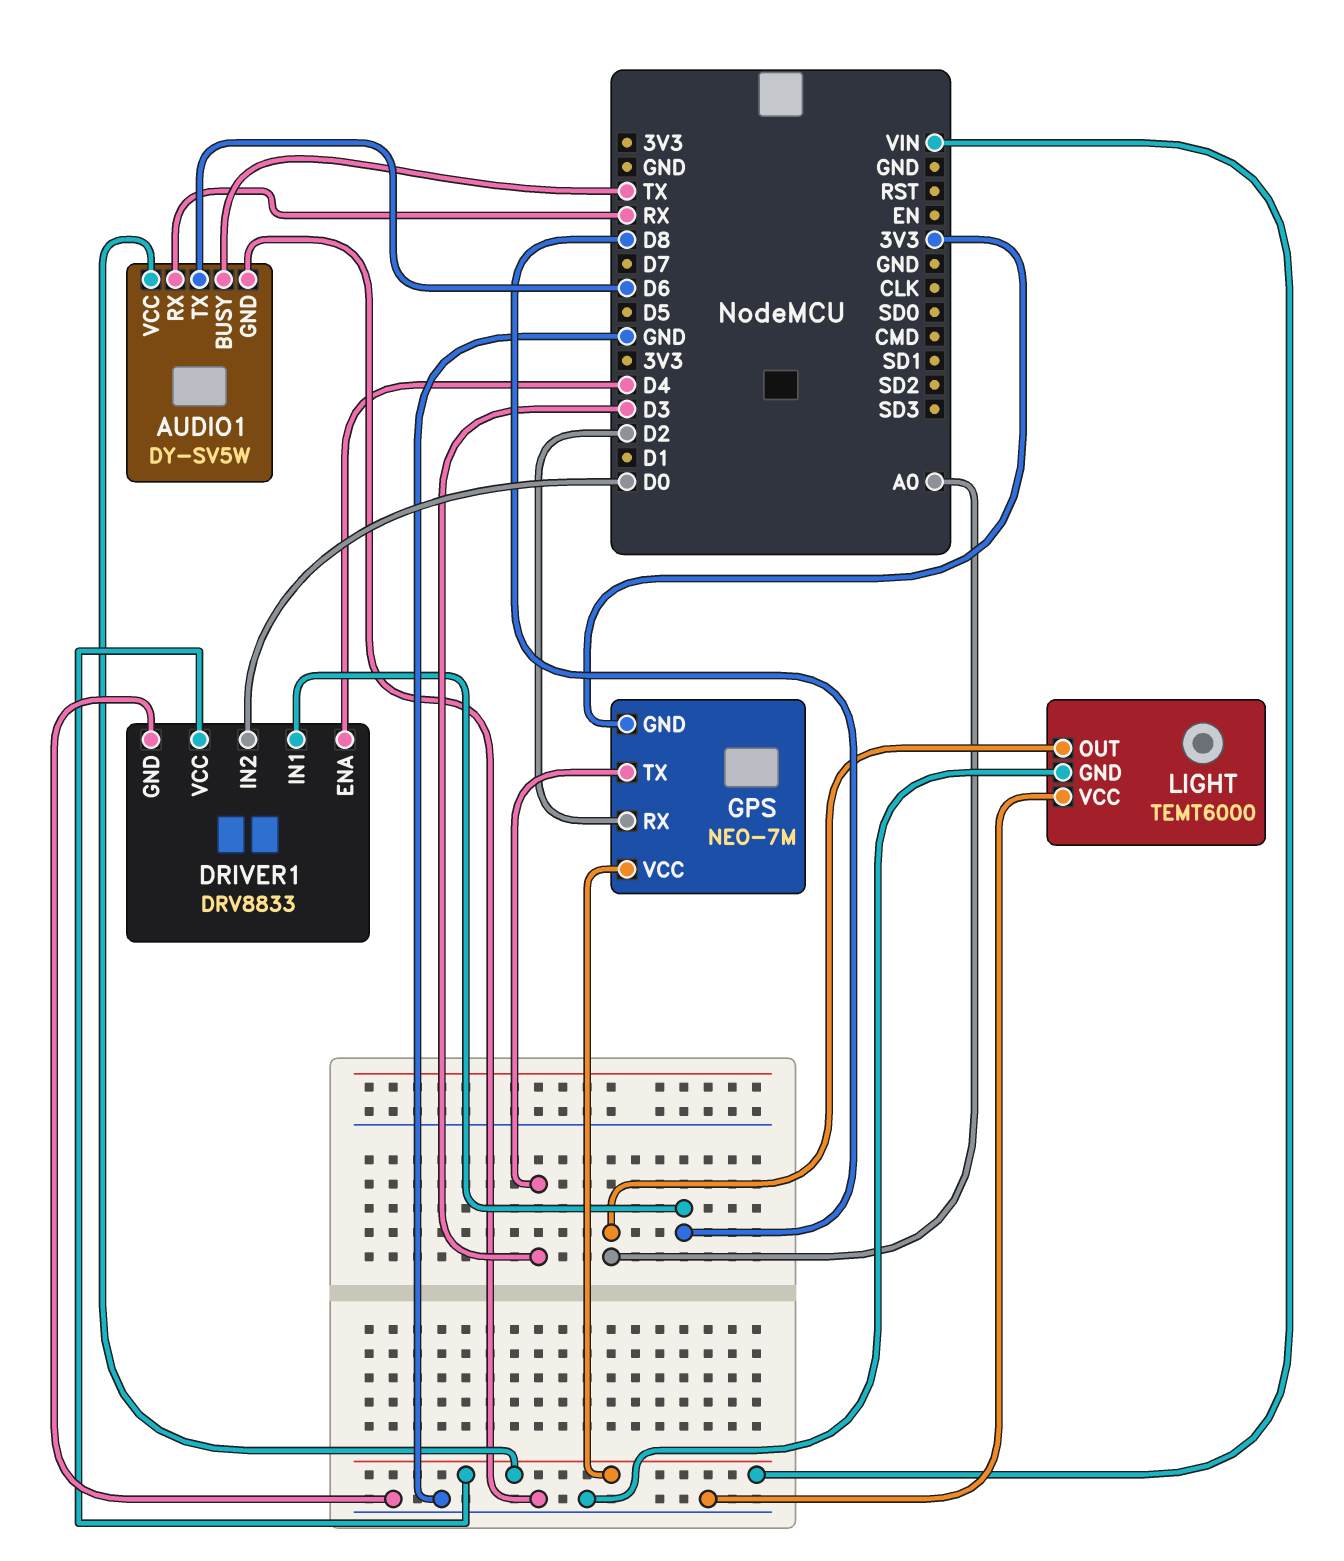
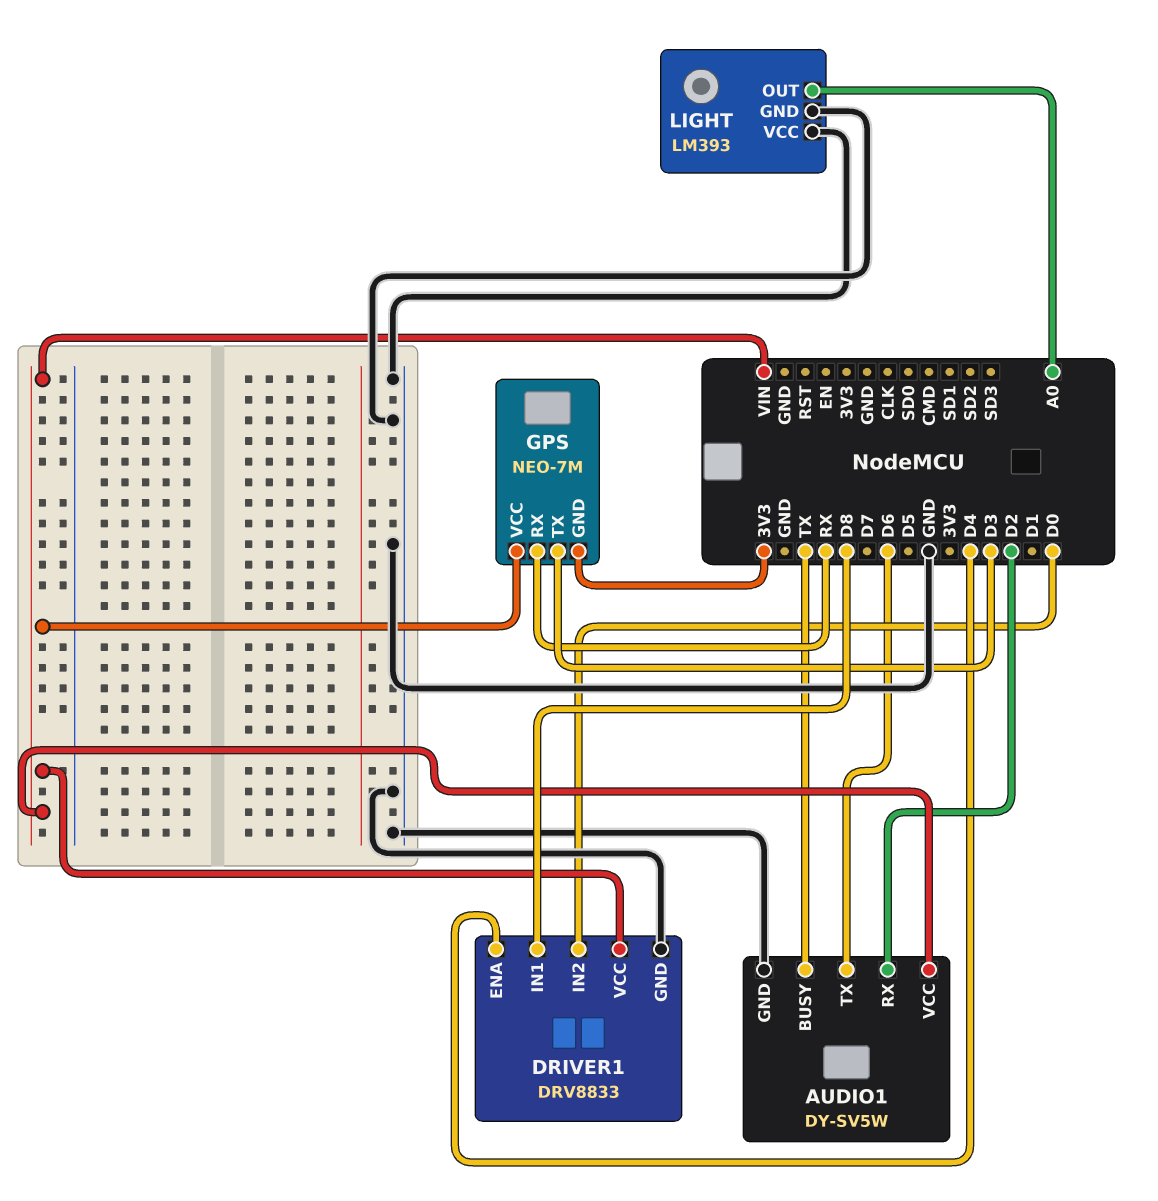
AUDIO1 pin RX: RX -> D2
GPS pin RX: D2 -> RX
LIGHT: TEMT6000 -> LM393

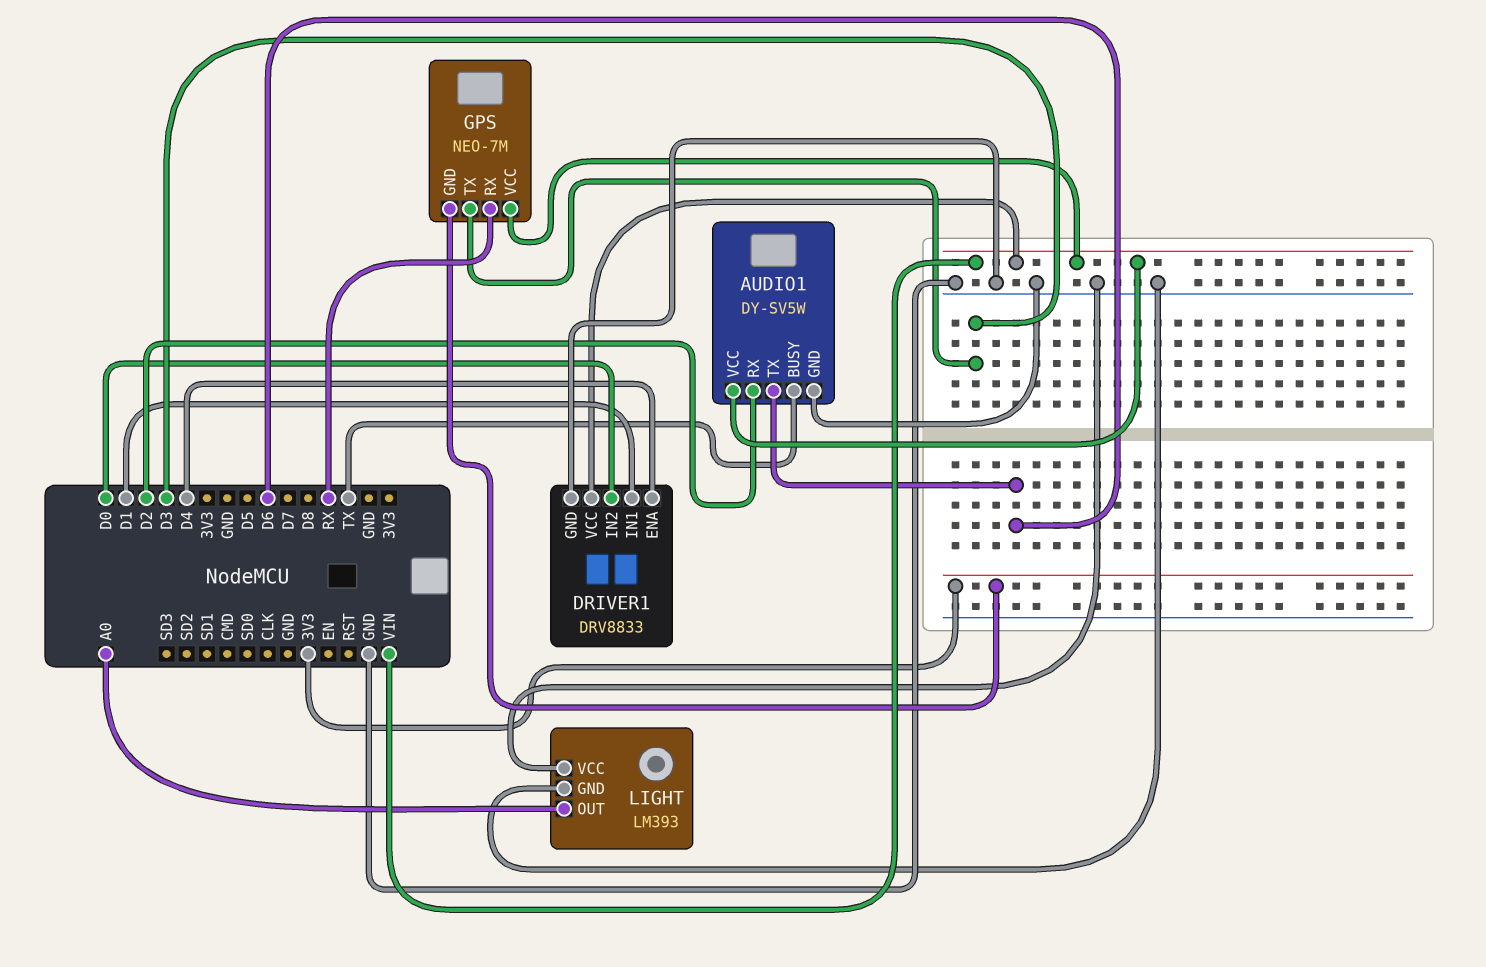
DRIVER1 pin IN1: D8 -> D1

